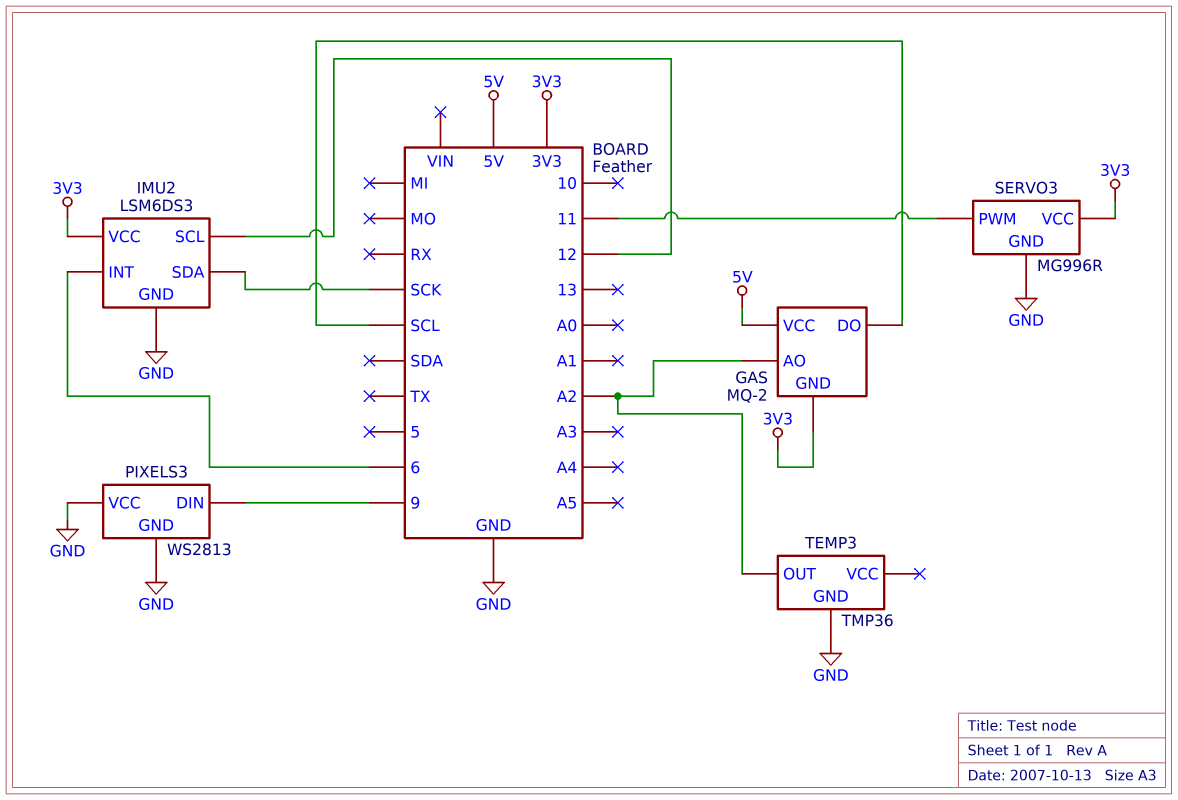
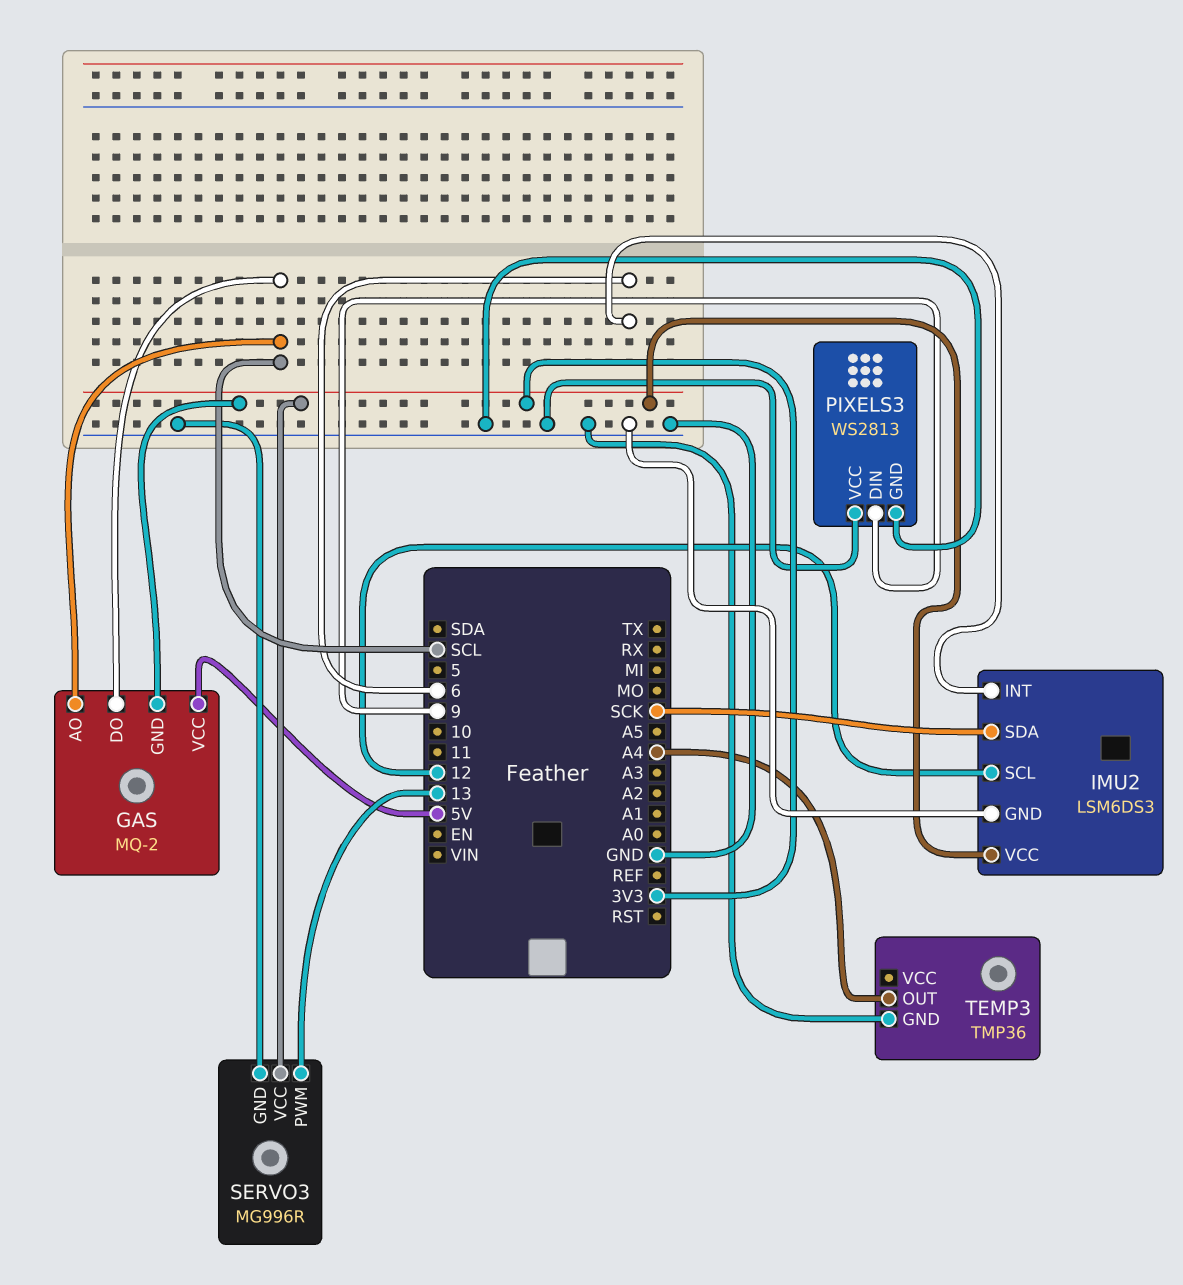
GAS pin AO: A2 -> SCL
SERVO3 pin PWM: 11 -> 13
TEMP3 pin OUT: A2 -> A4

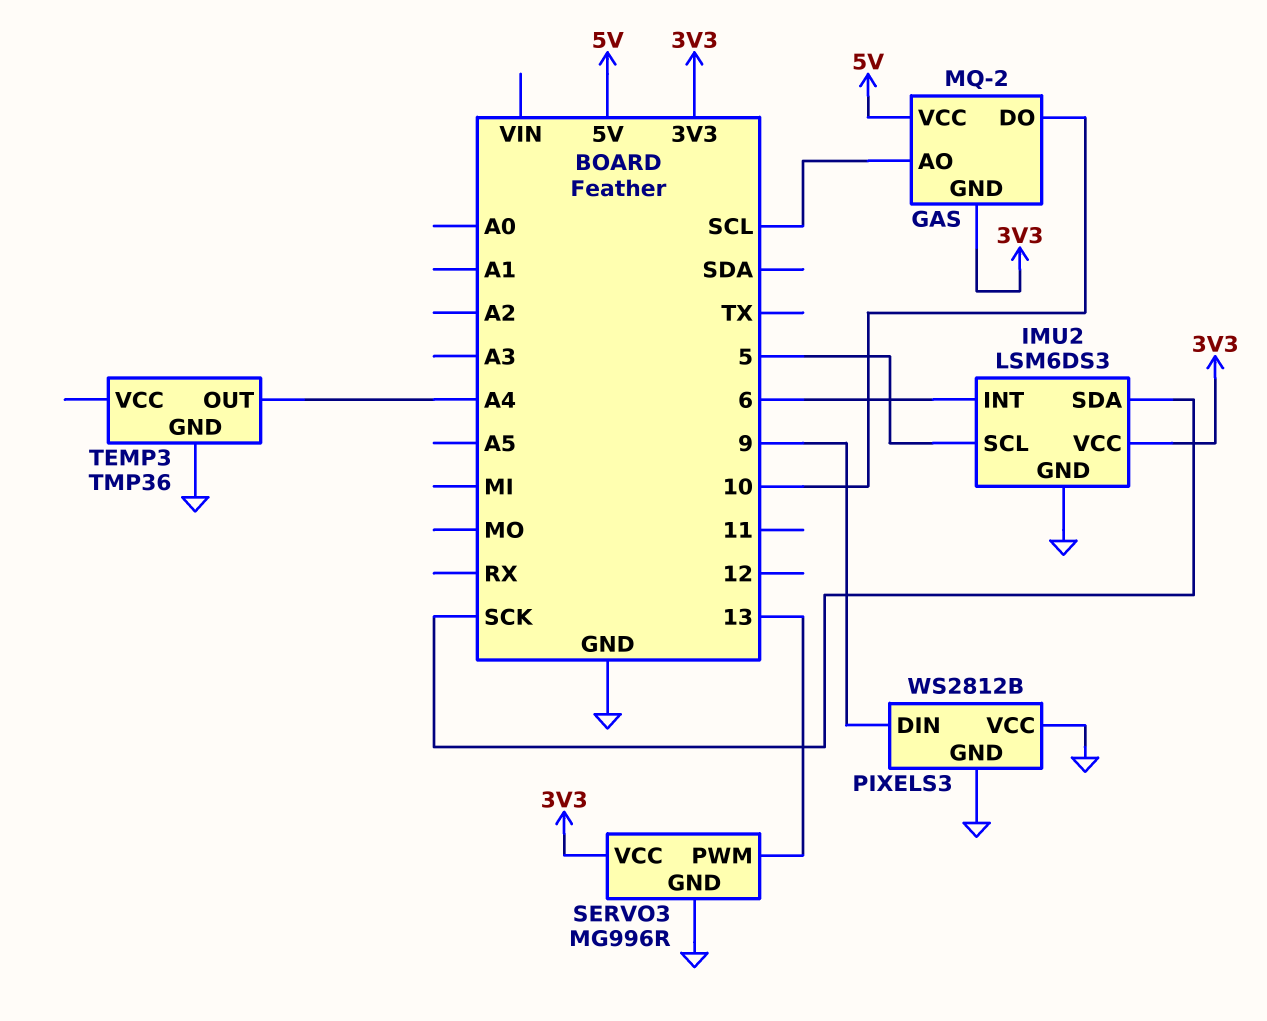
GAS pin DO: SCL -> 10
IMU2 pin SCL: 12 -> 5
PIXELS3: WS2813 -> WS2812B

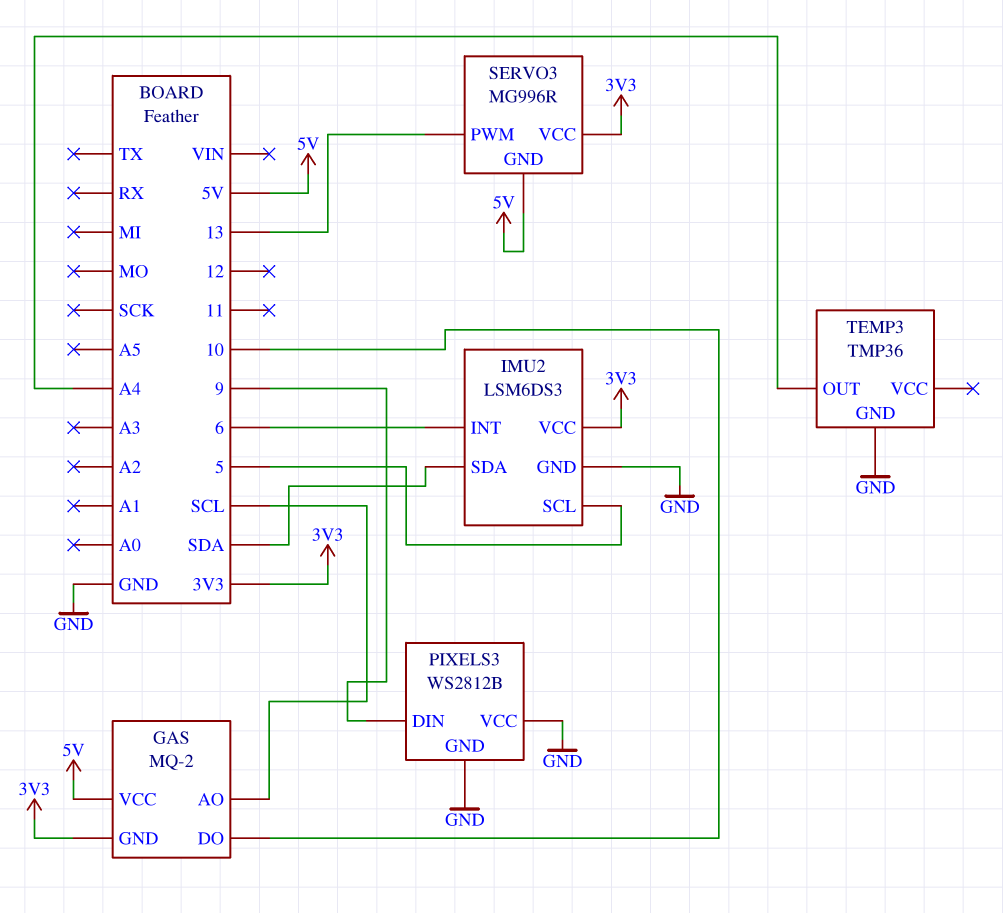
IMU2 pin SDA: SCK -> SDA
SERVO3 pin GND: GND -> 5V

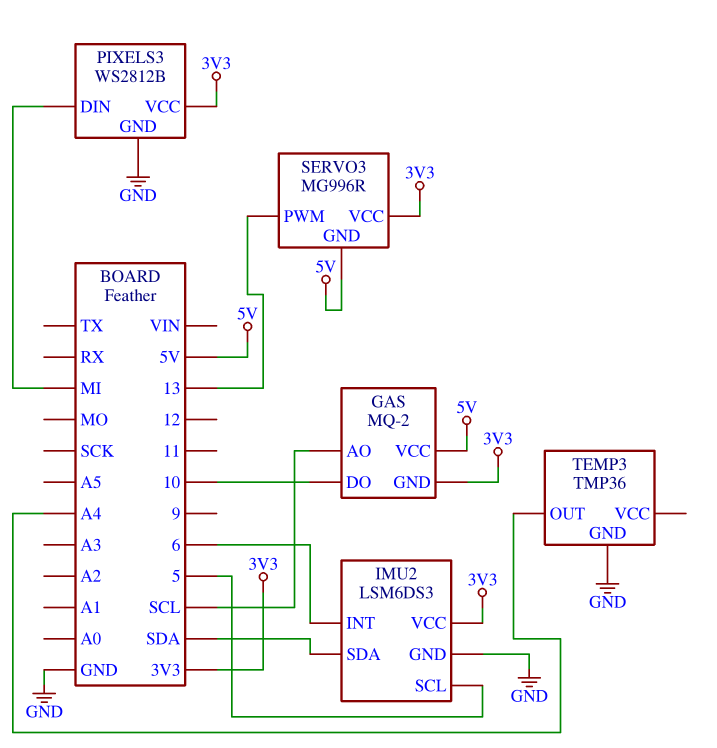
PIXELS3 pin DIN: 9 -> MI
PIXELS3 pin VCC: GND -> 3V3

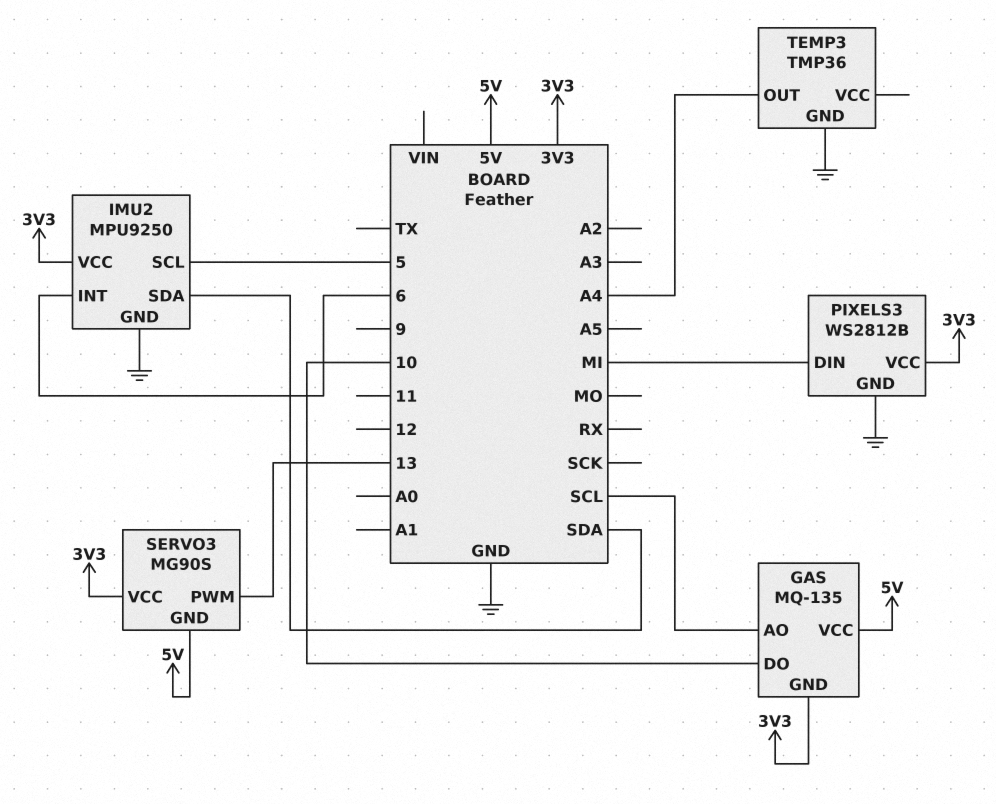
GAS: MQ-2 -> MQ-135
IMU2: LSM6DS3 -> MPU9250
SERVO3: MG996R -> MG90S

